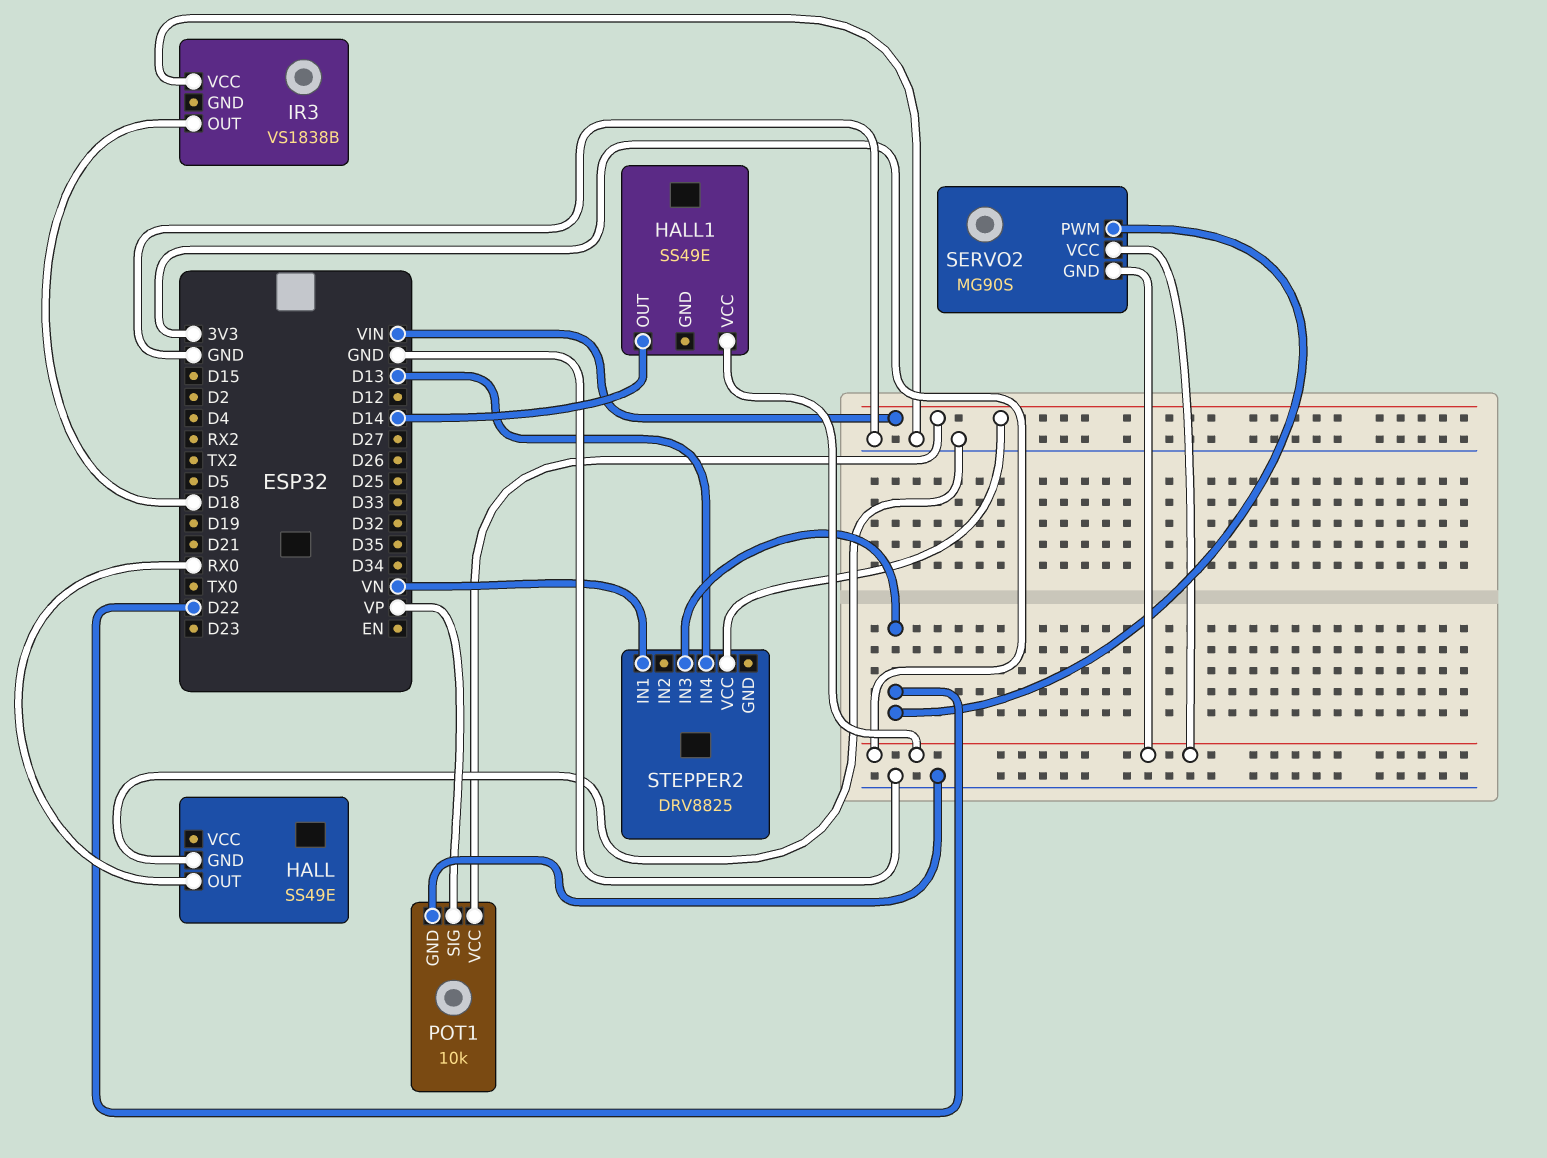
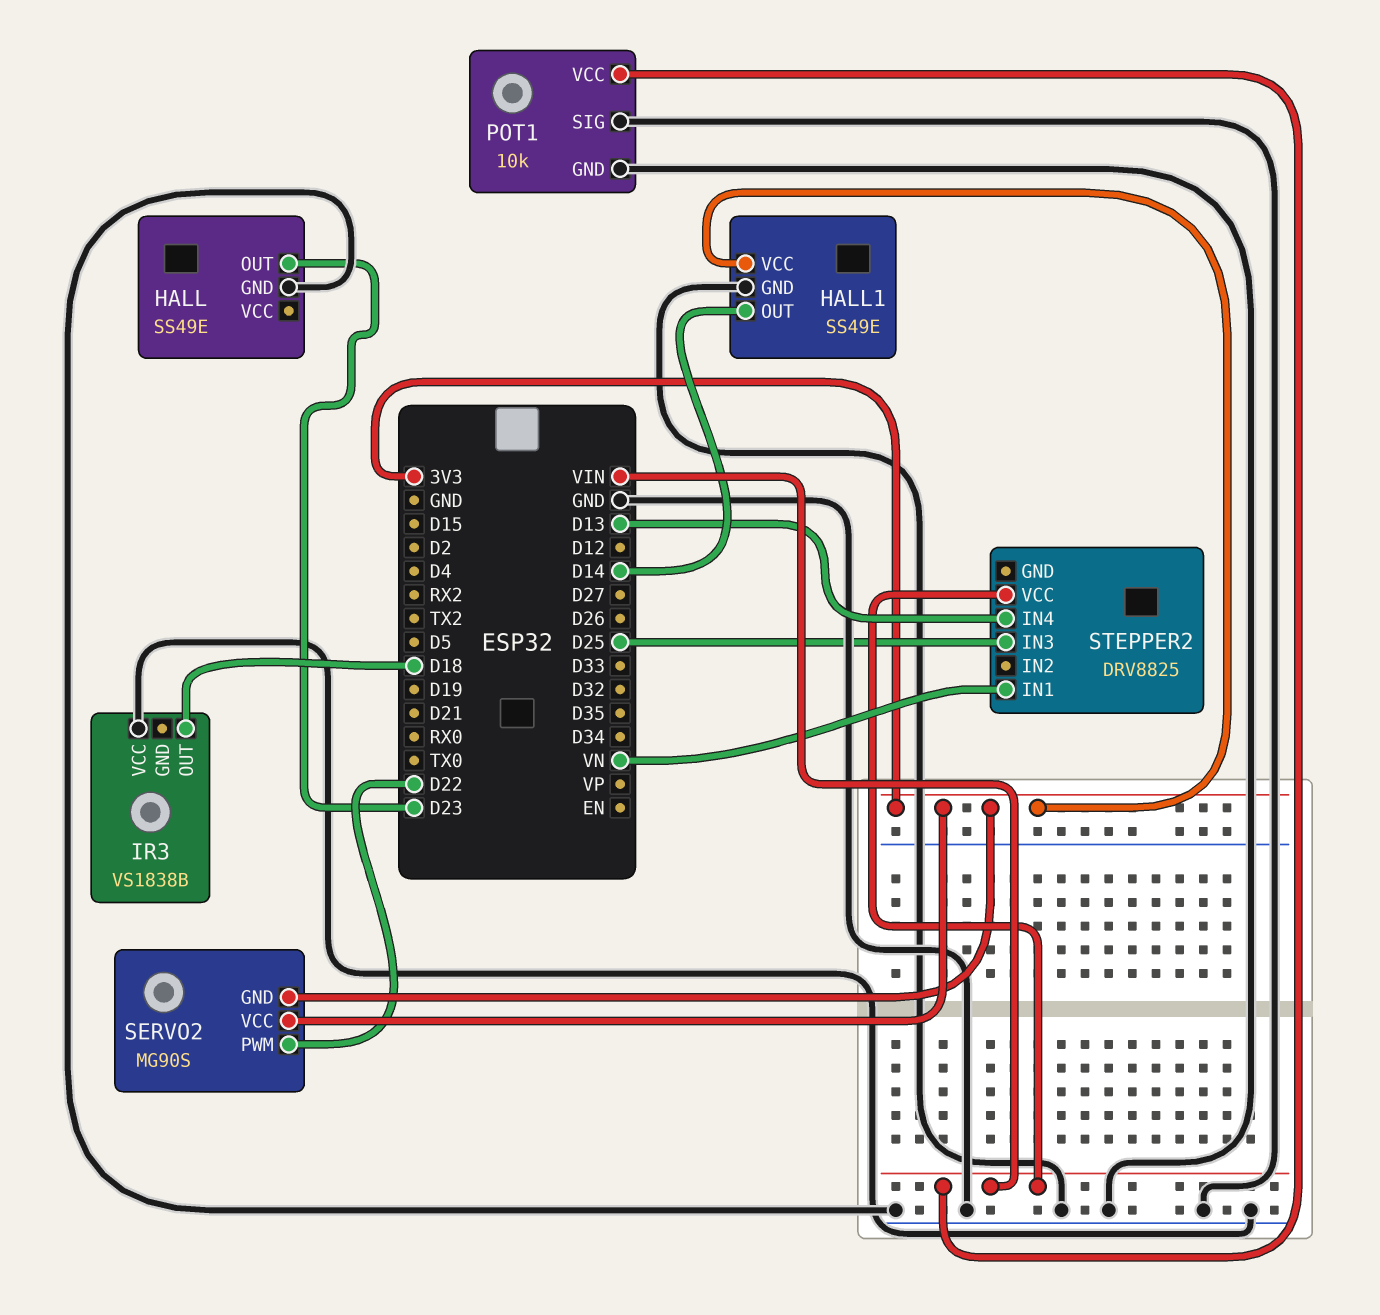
HALL pin OUT: RX0 -> D23
HALL1 pin GND: none -> GND
POT1 pin SIG: VP -> GND
STEPPER2 pin IN3: D22 -> D25

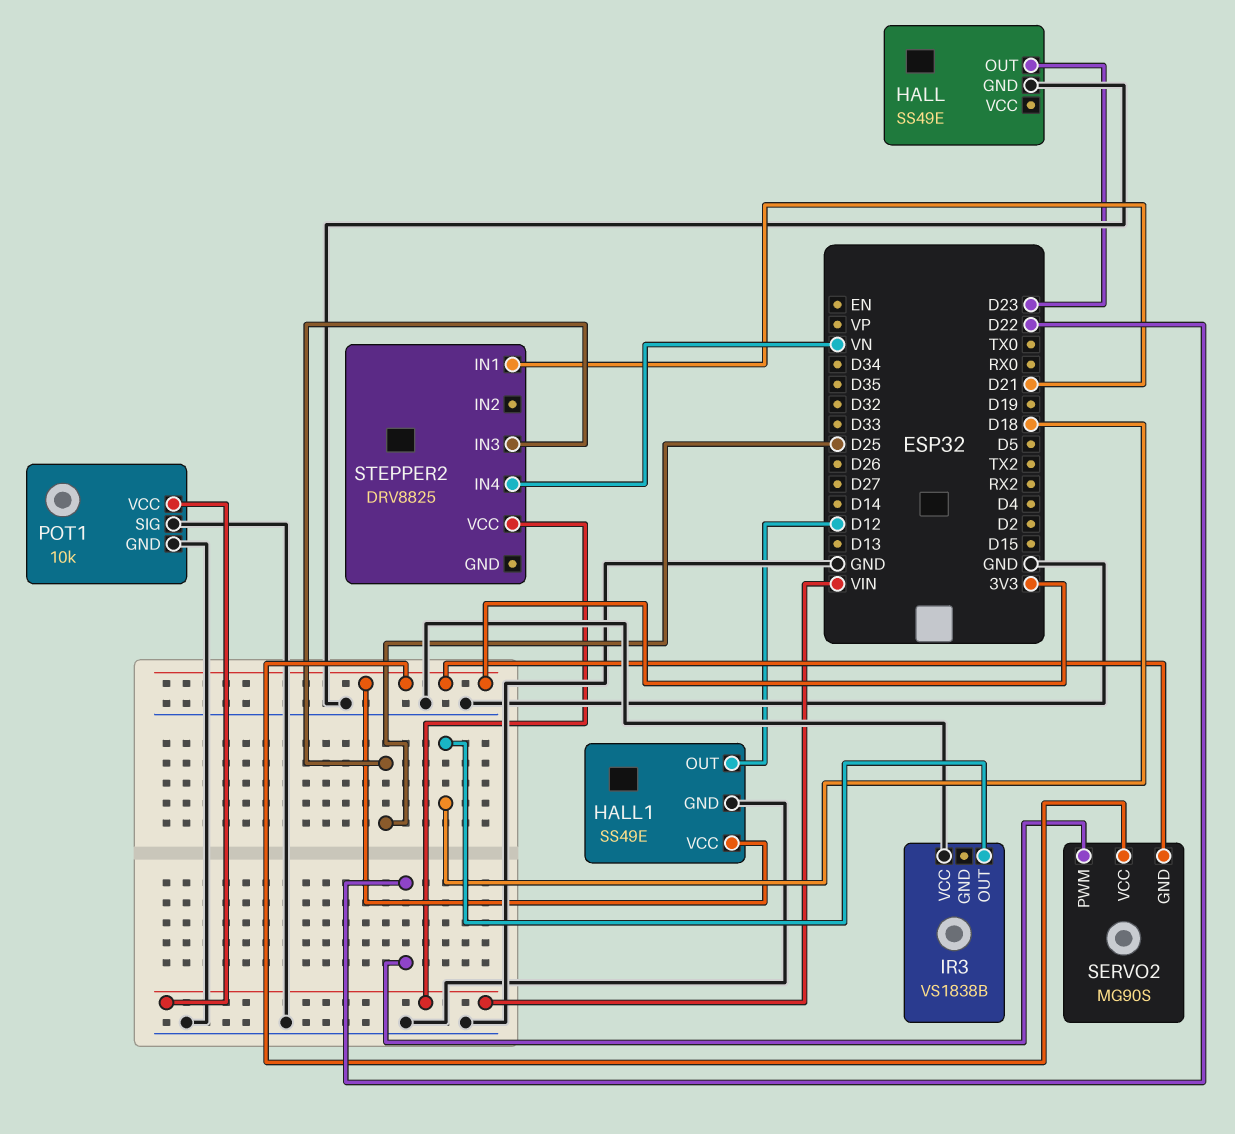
HALL1 pin OUT: D14 -> D12
STEPPER2 pin IN1: VN -> D21
STEPPER2 pin IN4: D13 -> VN

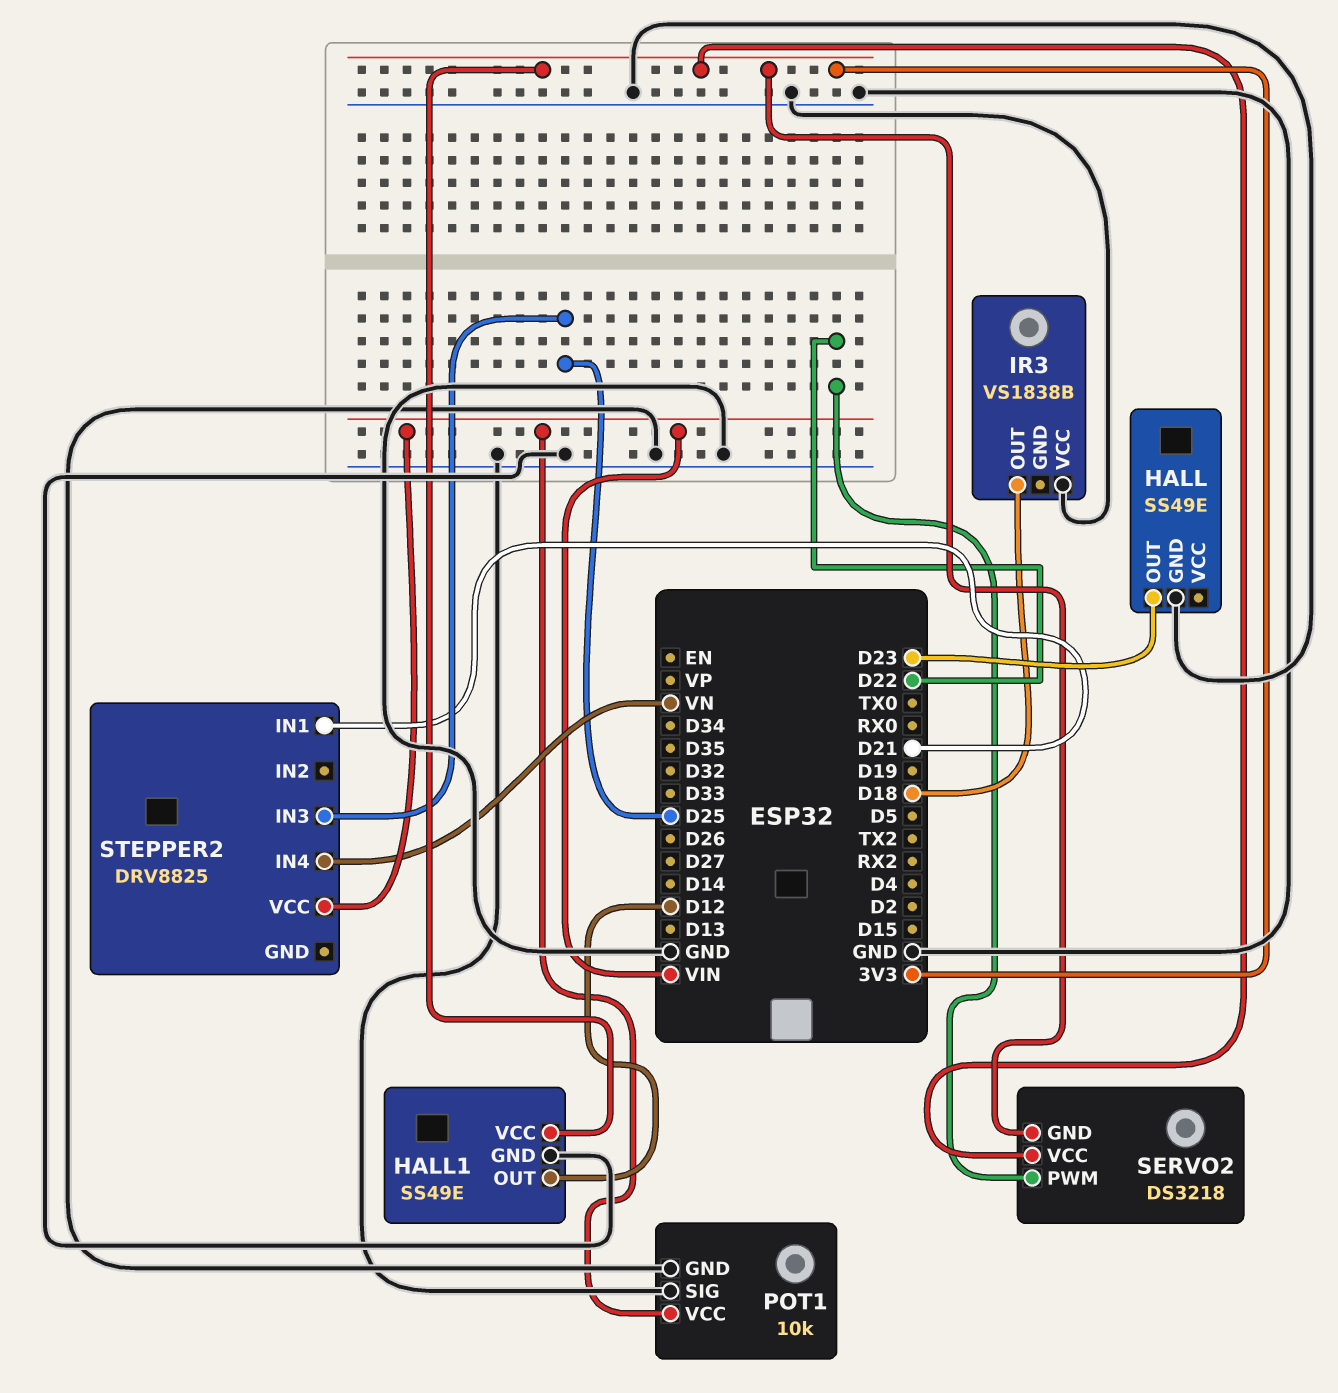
SERVO2: MG90S -> DS3218

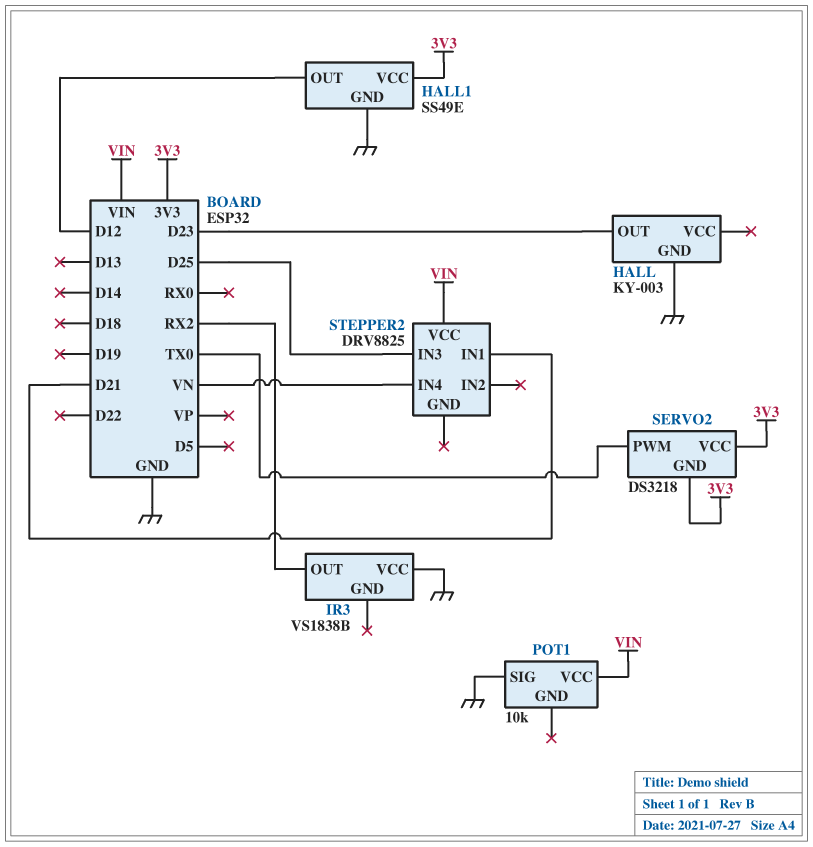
HALL: SS49E -> KY-003
IR3 pin OUT: D18 -> RX2
POT1 pin GND: GND -> none
SERVO2 pin PWM: D22 -> TX0

